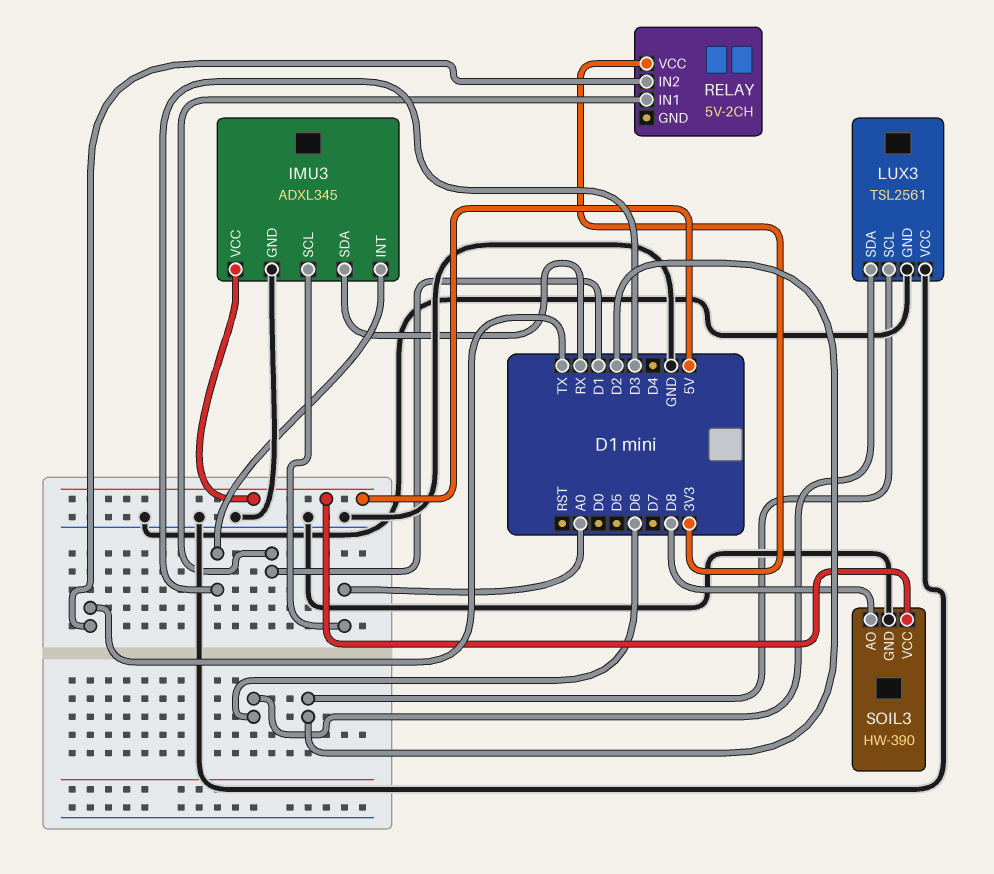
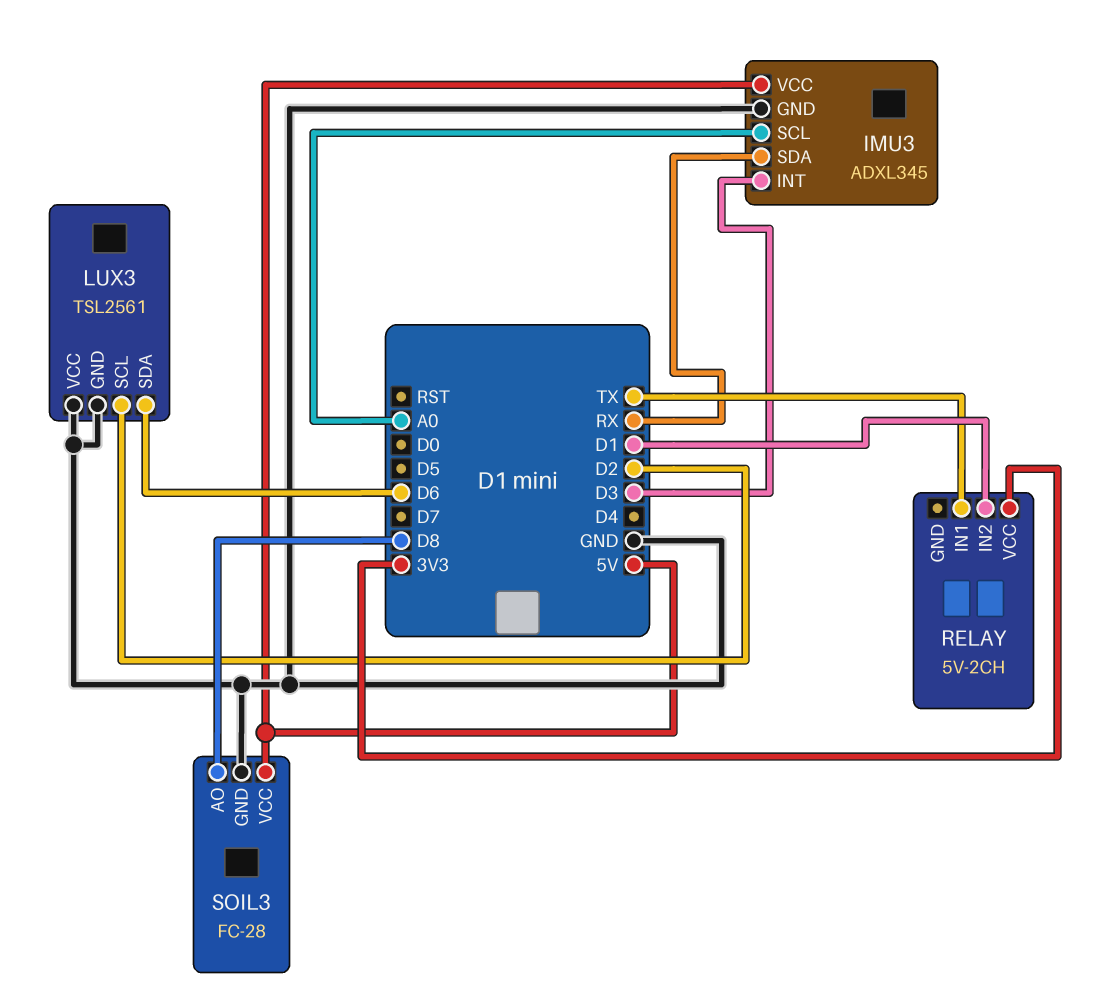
RELAY pin IN1: D1 -> TX
RELAY pin IN2: TX -> D1
SOIL3: HW-390 -> FC-28

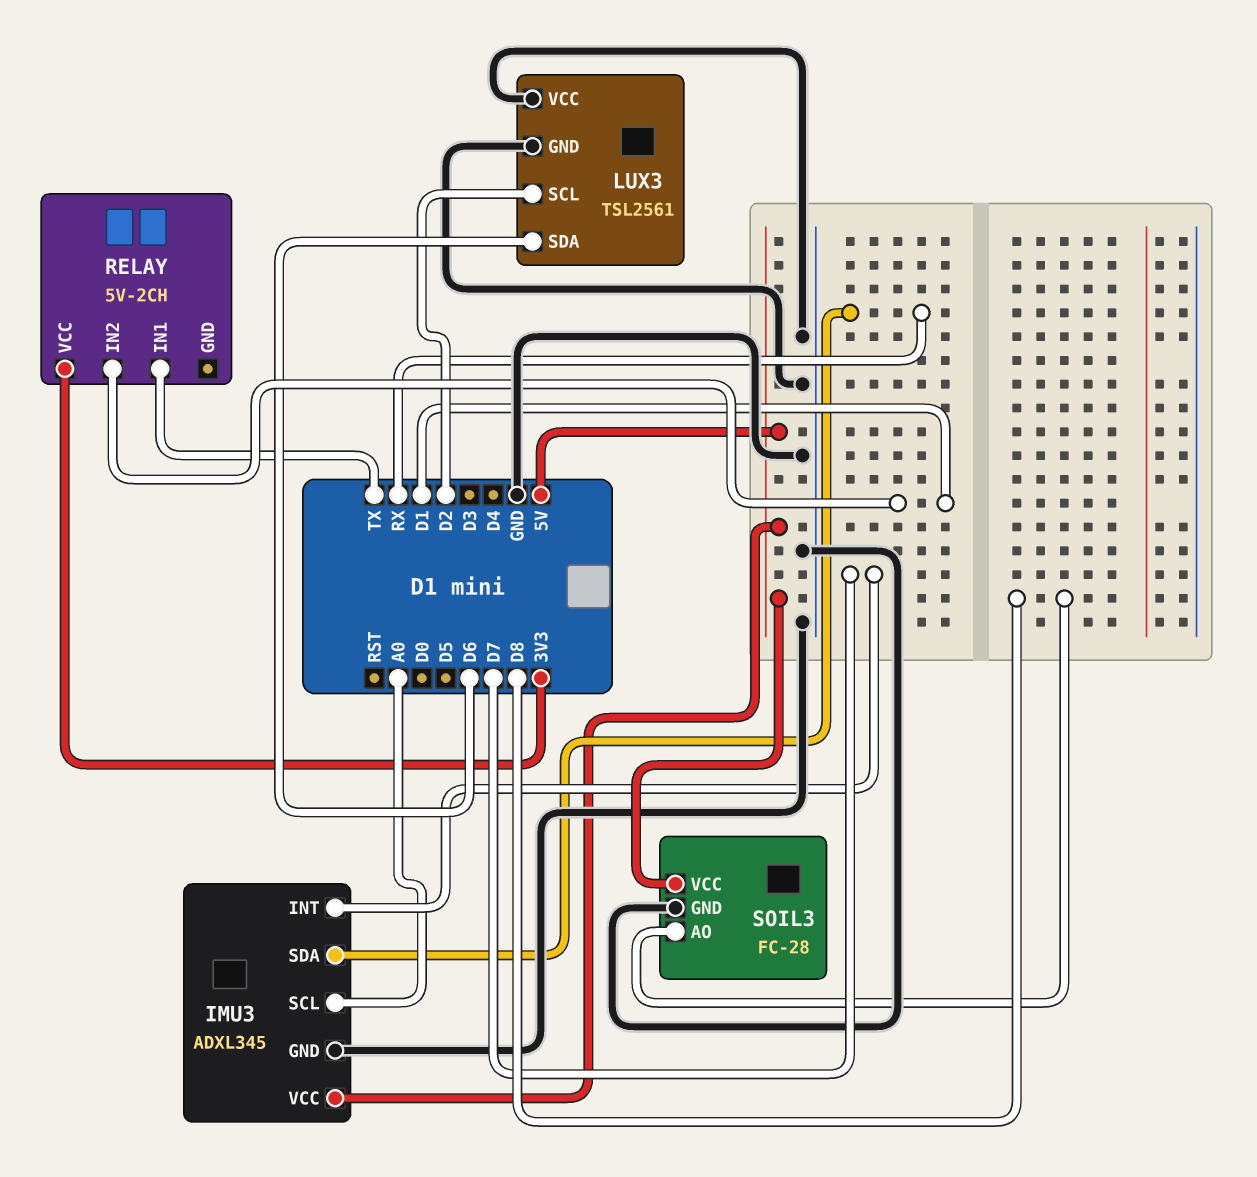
IMU3 pin INT: D3 -> D7

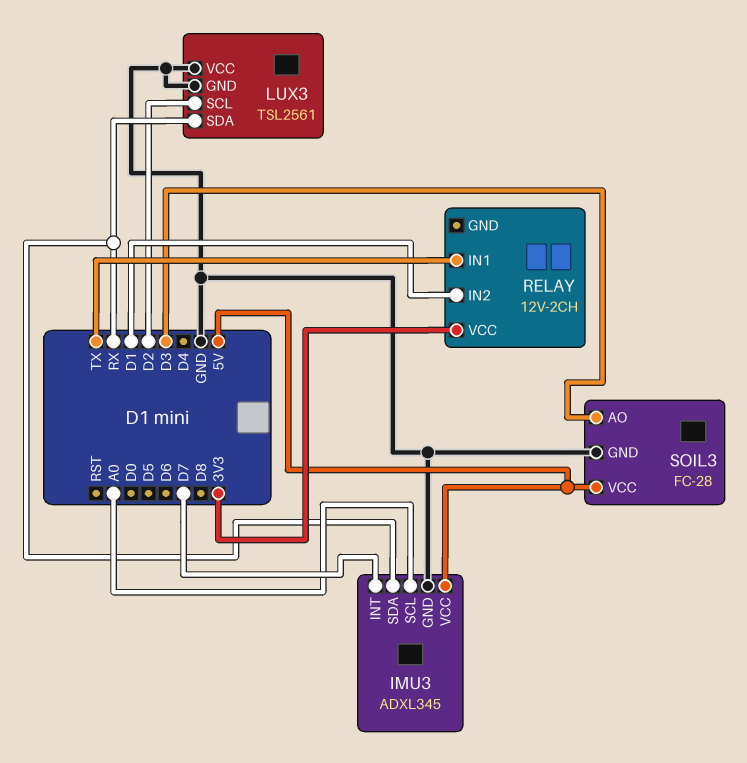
LUX3 pin SDA: D6 -> RX
RELAY: 5V-2CH -> 12V-2CH
SOIL3 pin AO: D8 -> D3

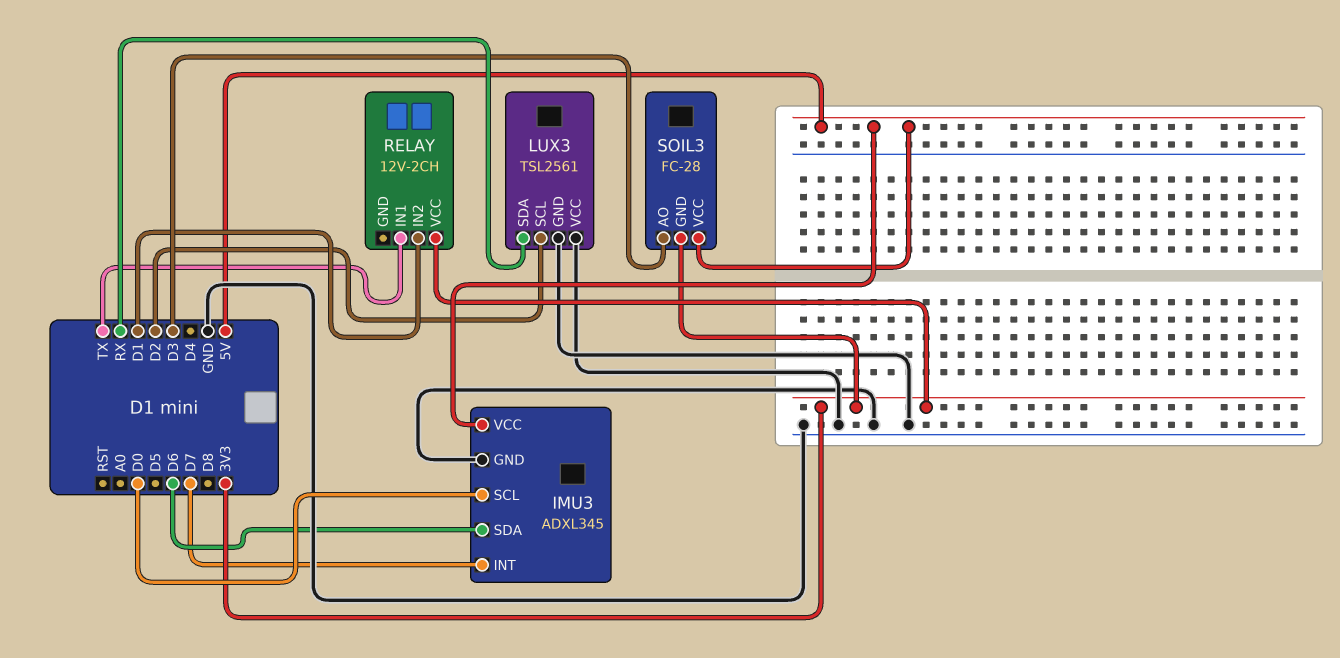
IMU3 pin SCL: A0 -> D0
IMU3 pin SDA: RX -> D6
SOIL3 pin GND: GND -> 3V3

